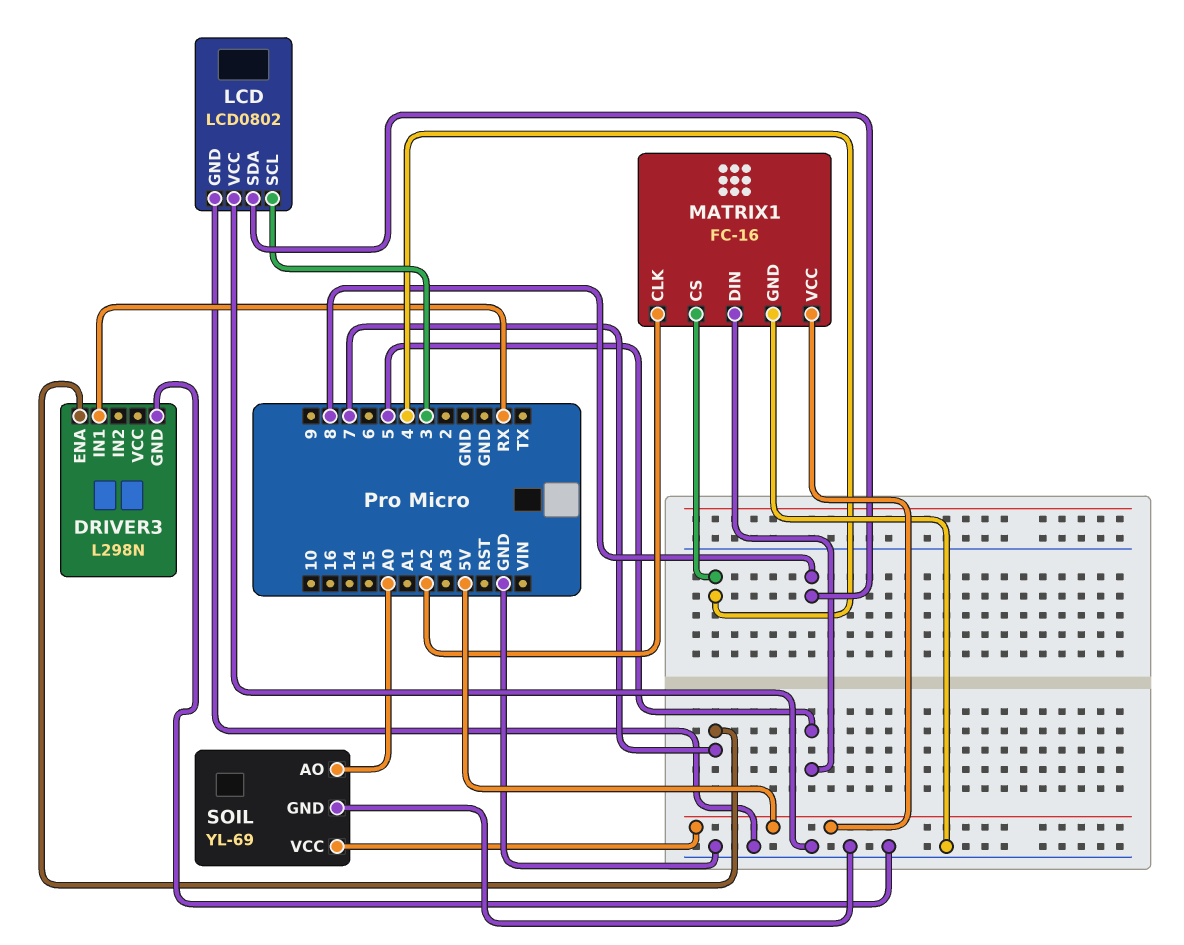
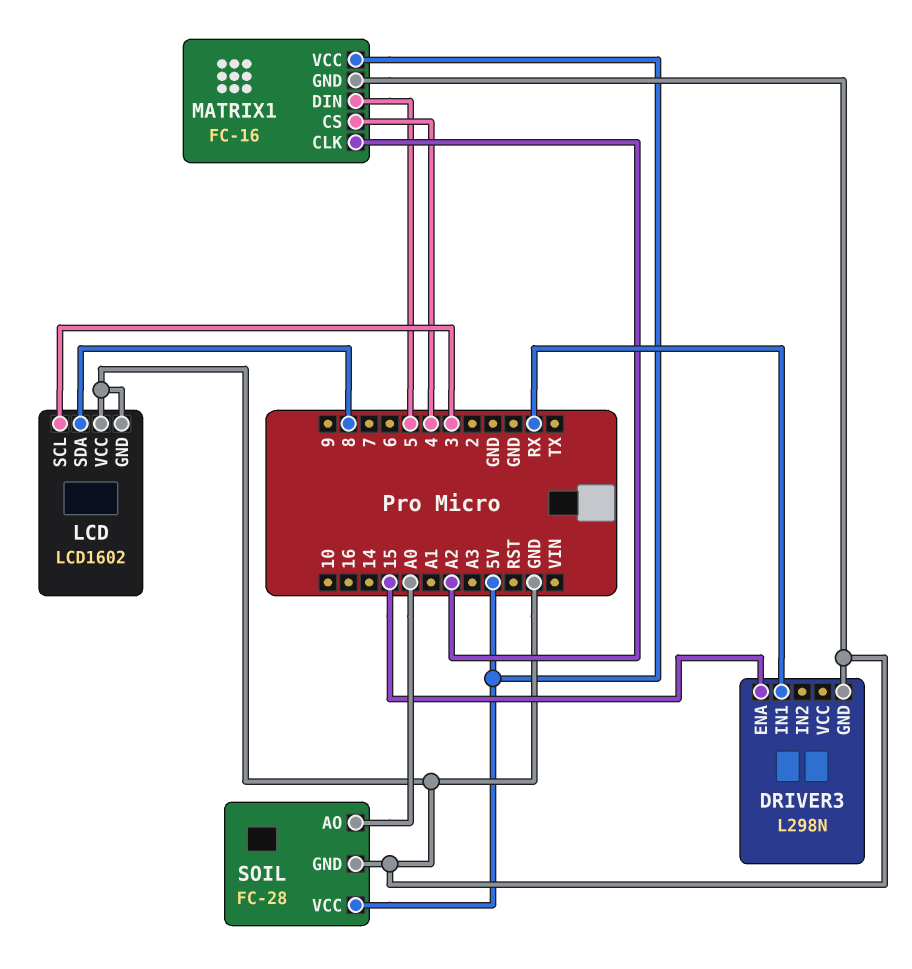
DRIVER3 pin ENA: 7 -> 15
LCD: LCD0802 -> LCD1602
SOIL: YL-69 -> FC-28

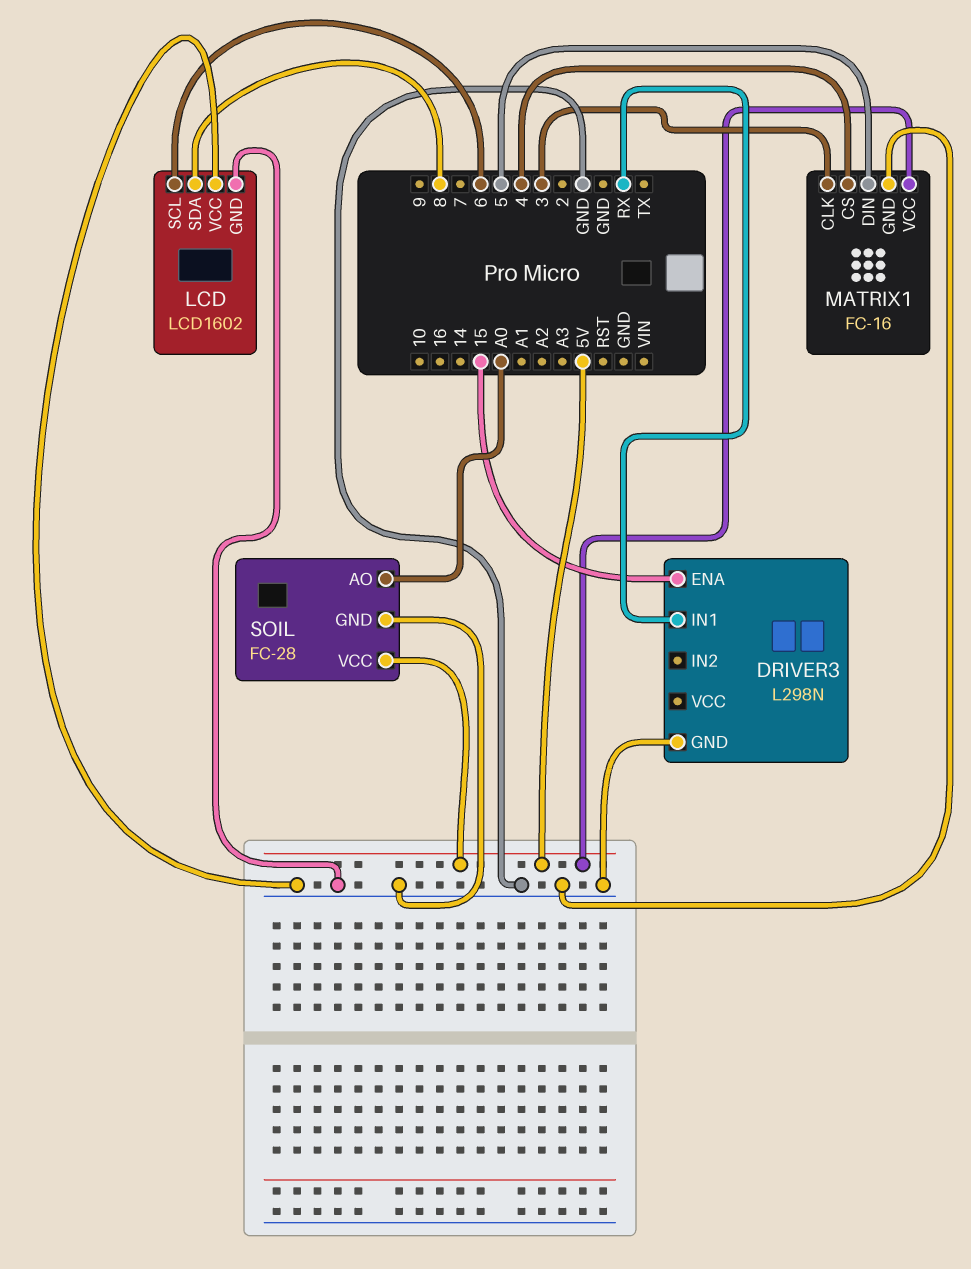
LCD pin SCL: 3 -> 6
MATRIX1 pin CLK: A2 -> 3

